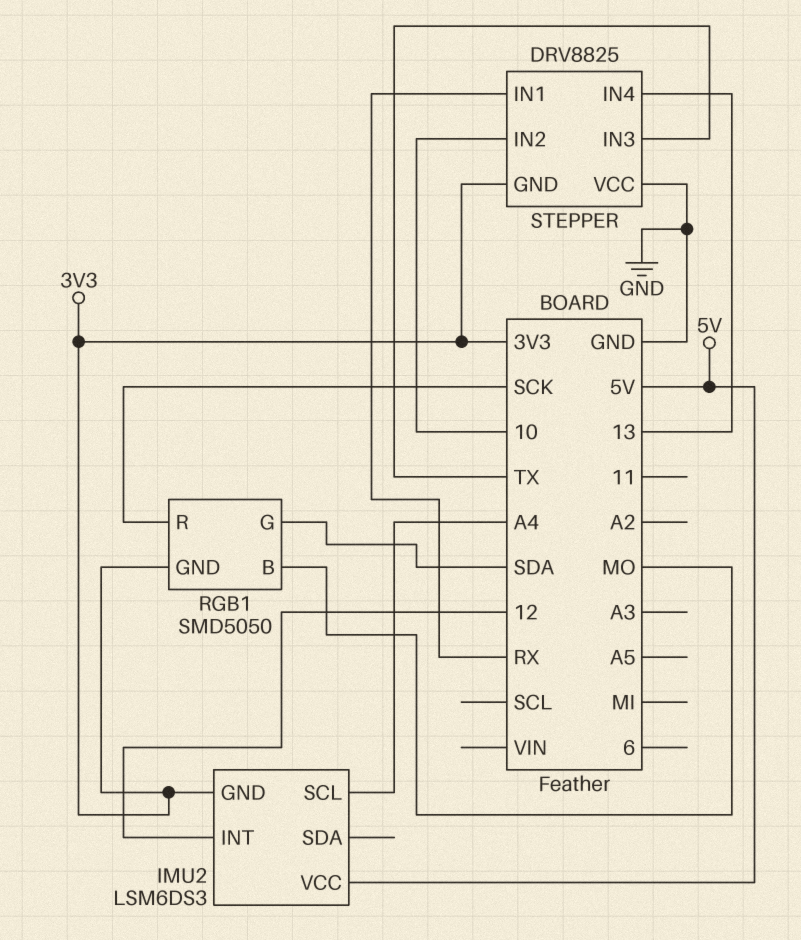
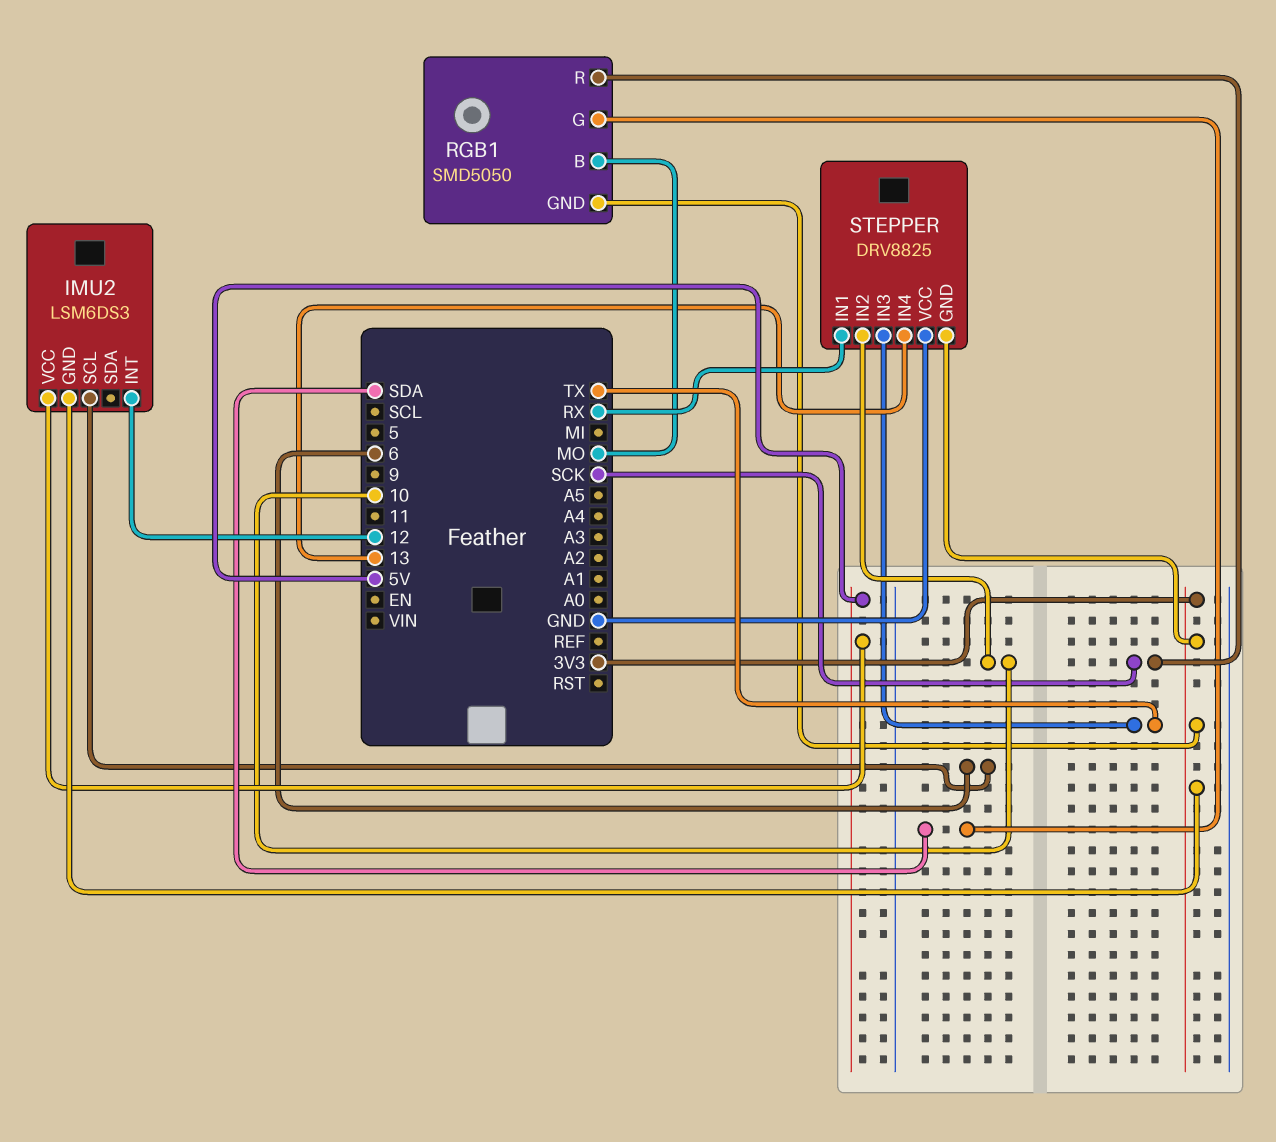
IMU2 pin SCL: A4 -> 6

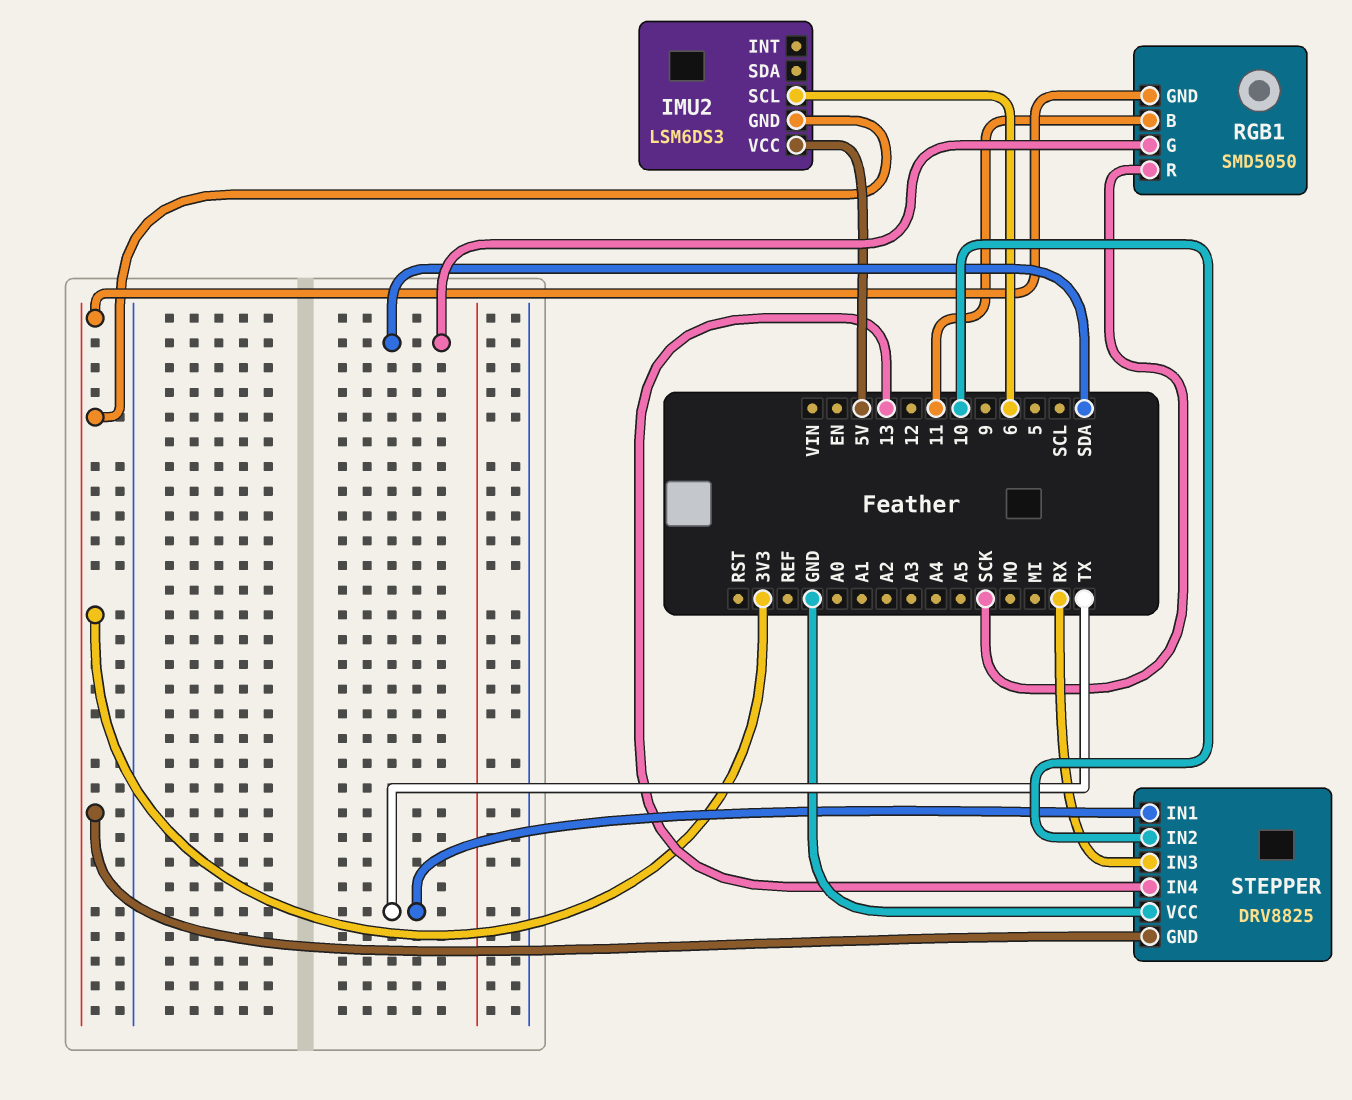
IMU2 pin INT: 12 -> none
RGB1 pin B: MO -> 11
STEPPER pin IN1: RX -> TX
STEPPER pin IN3: TX -> RX

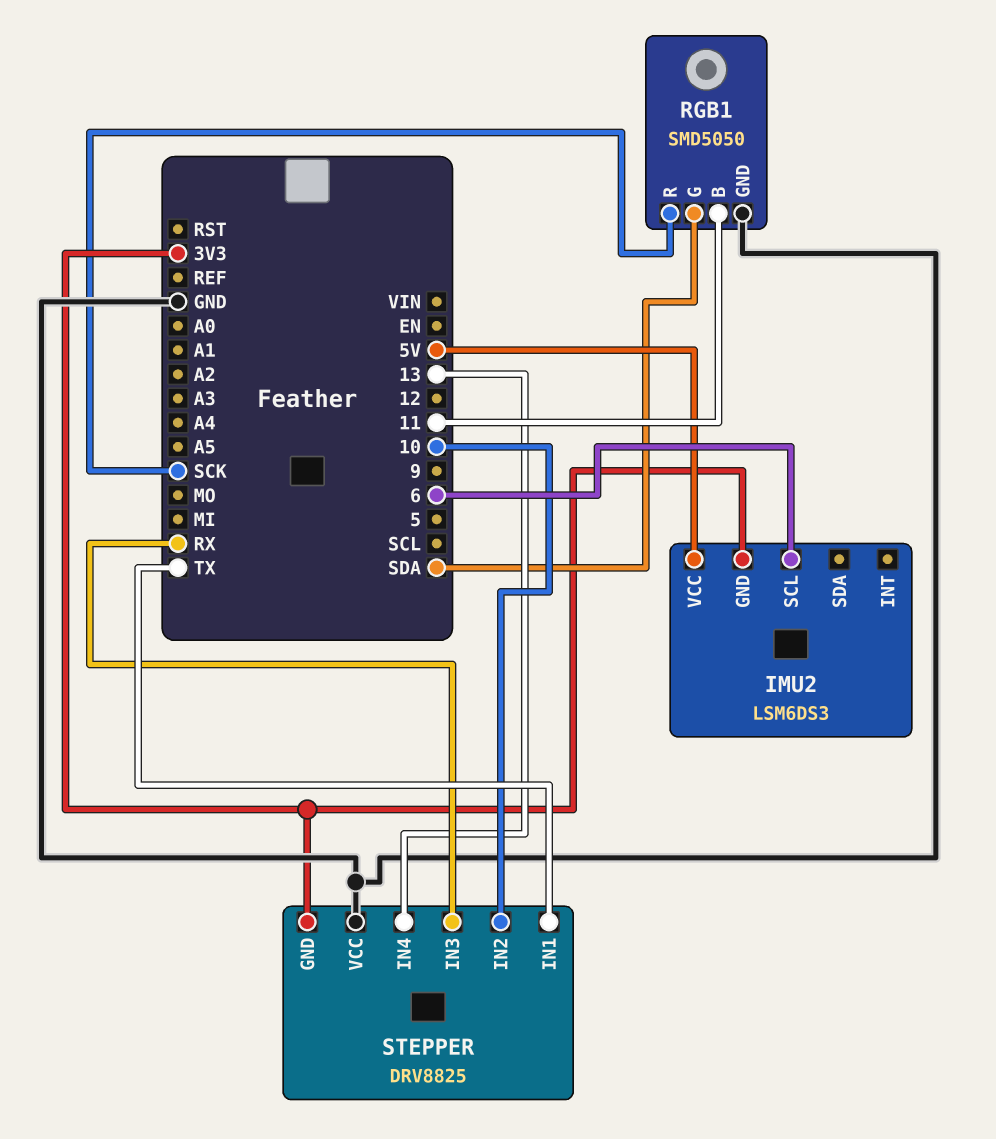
RGB1 pin GND: 3V3 -> GND

